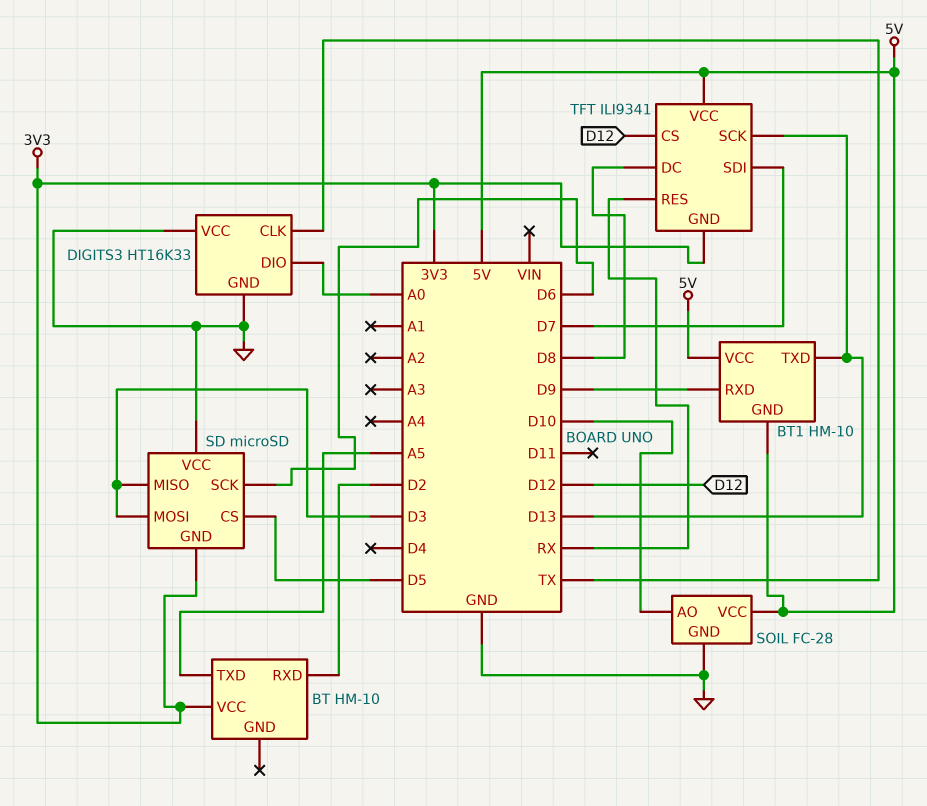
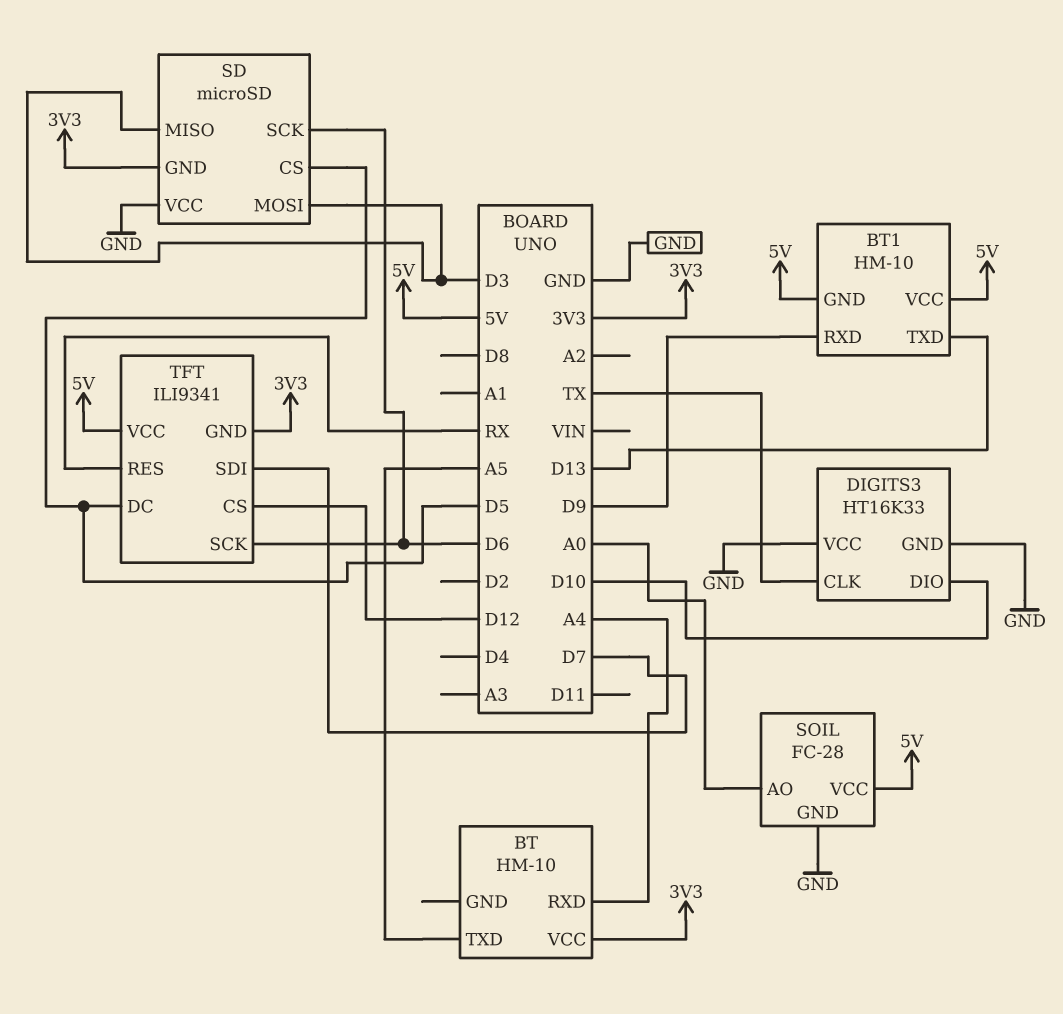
BT pin RXD: D2 -> A4
DIGITS3 pin DIO: A0 -> D10
SOIL pin AO: D10 -> A0
TFT pin DC: D8 -> D5
TFT pin SCK: D13 -> D6

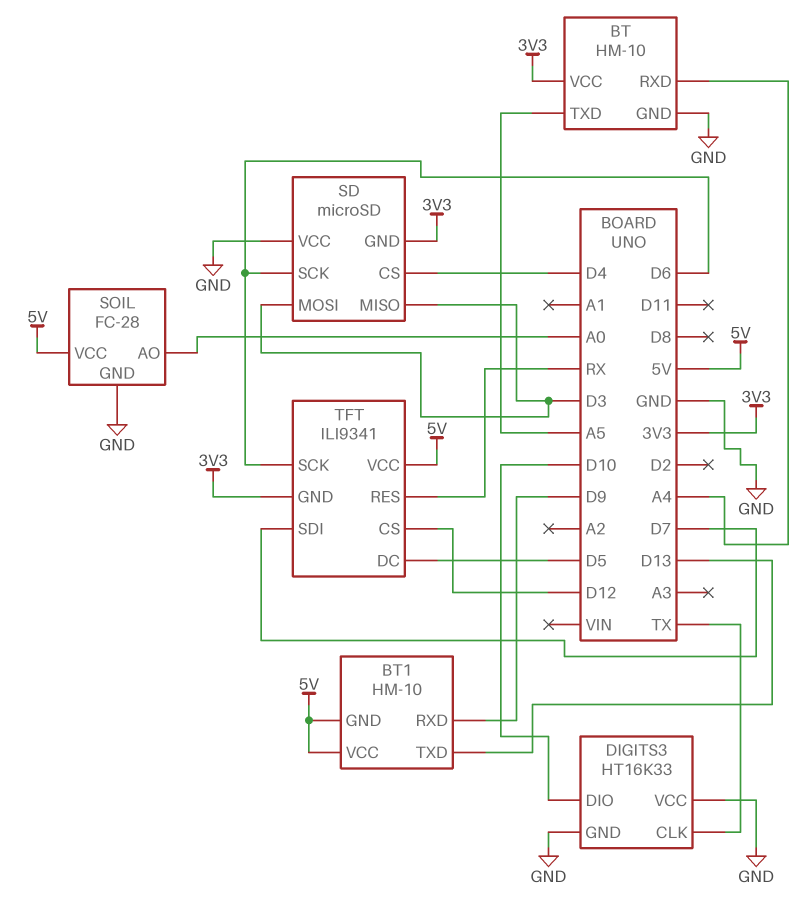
BT pin GND: none -> GND
SD pin CS: D5 -> D4

